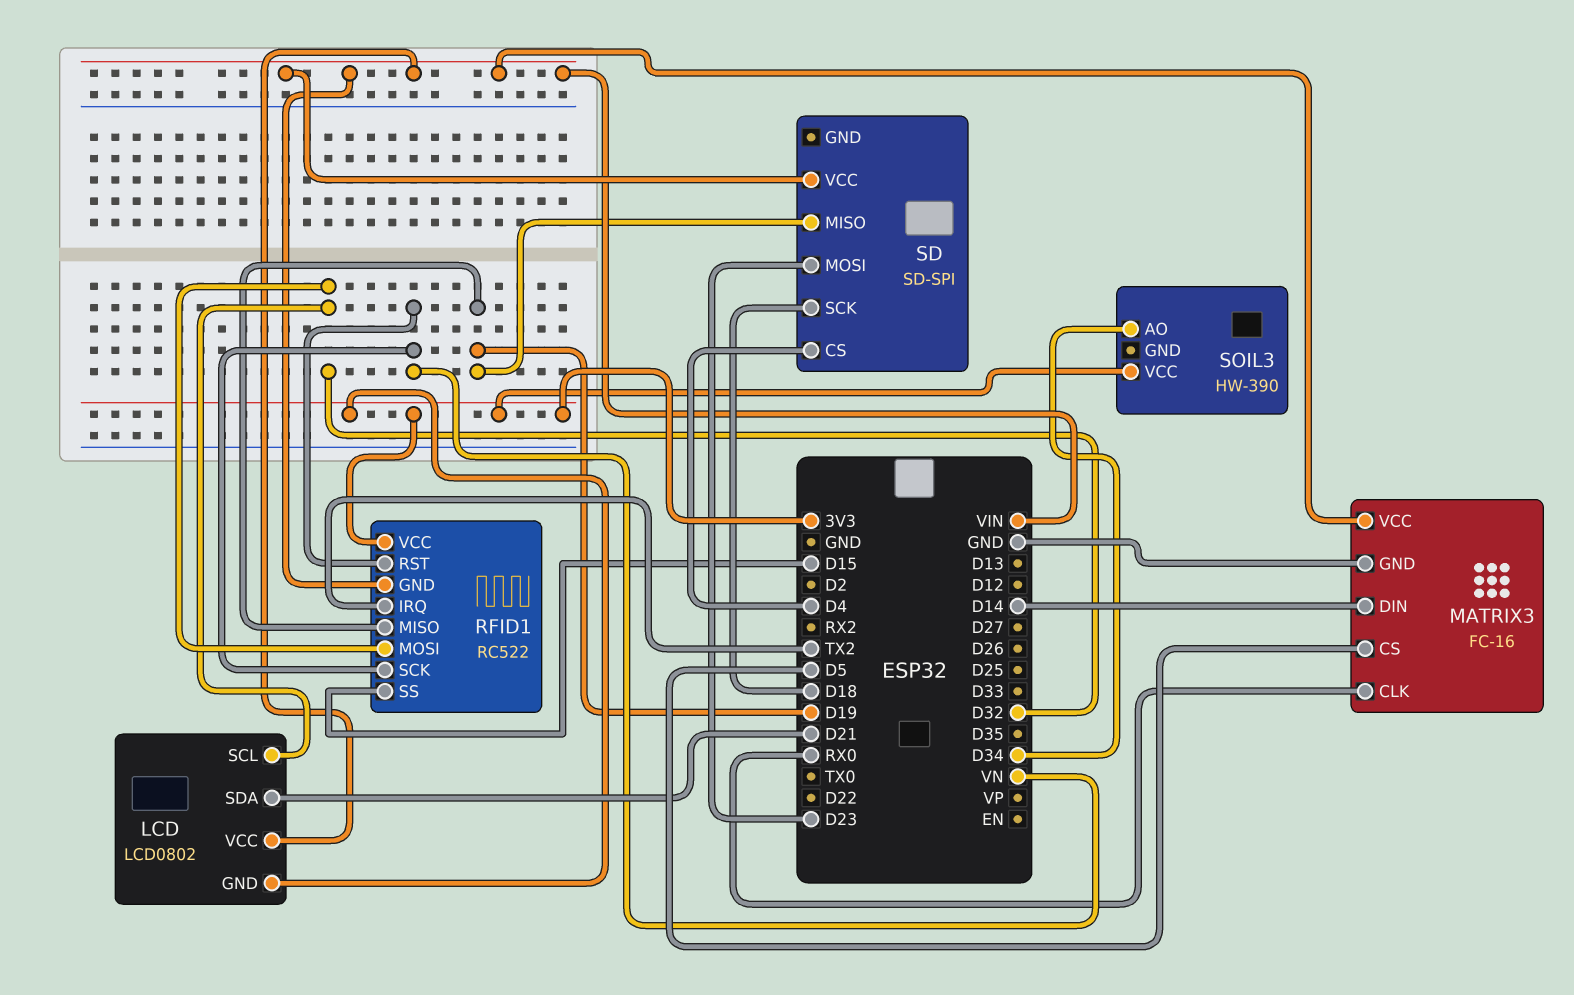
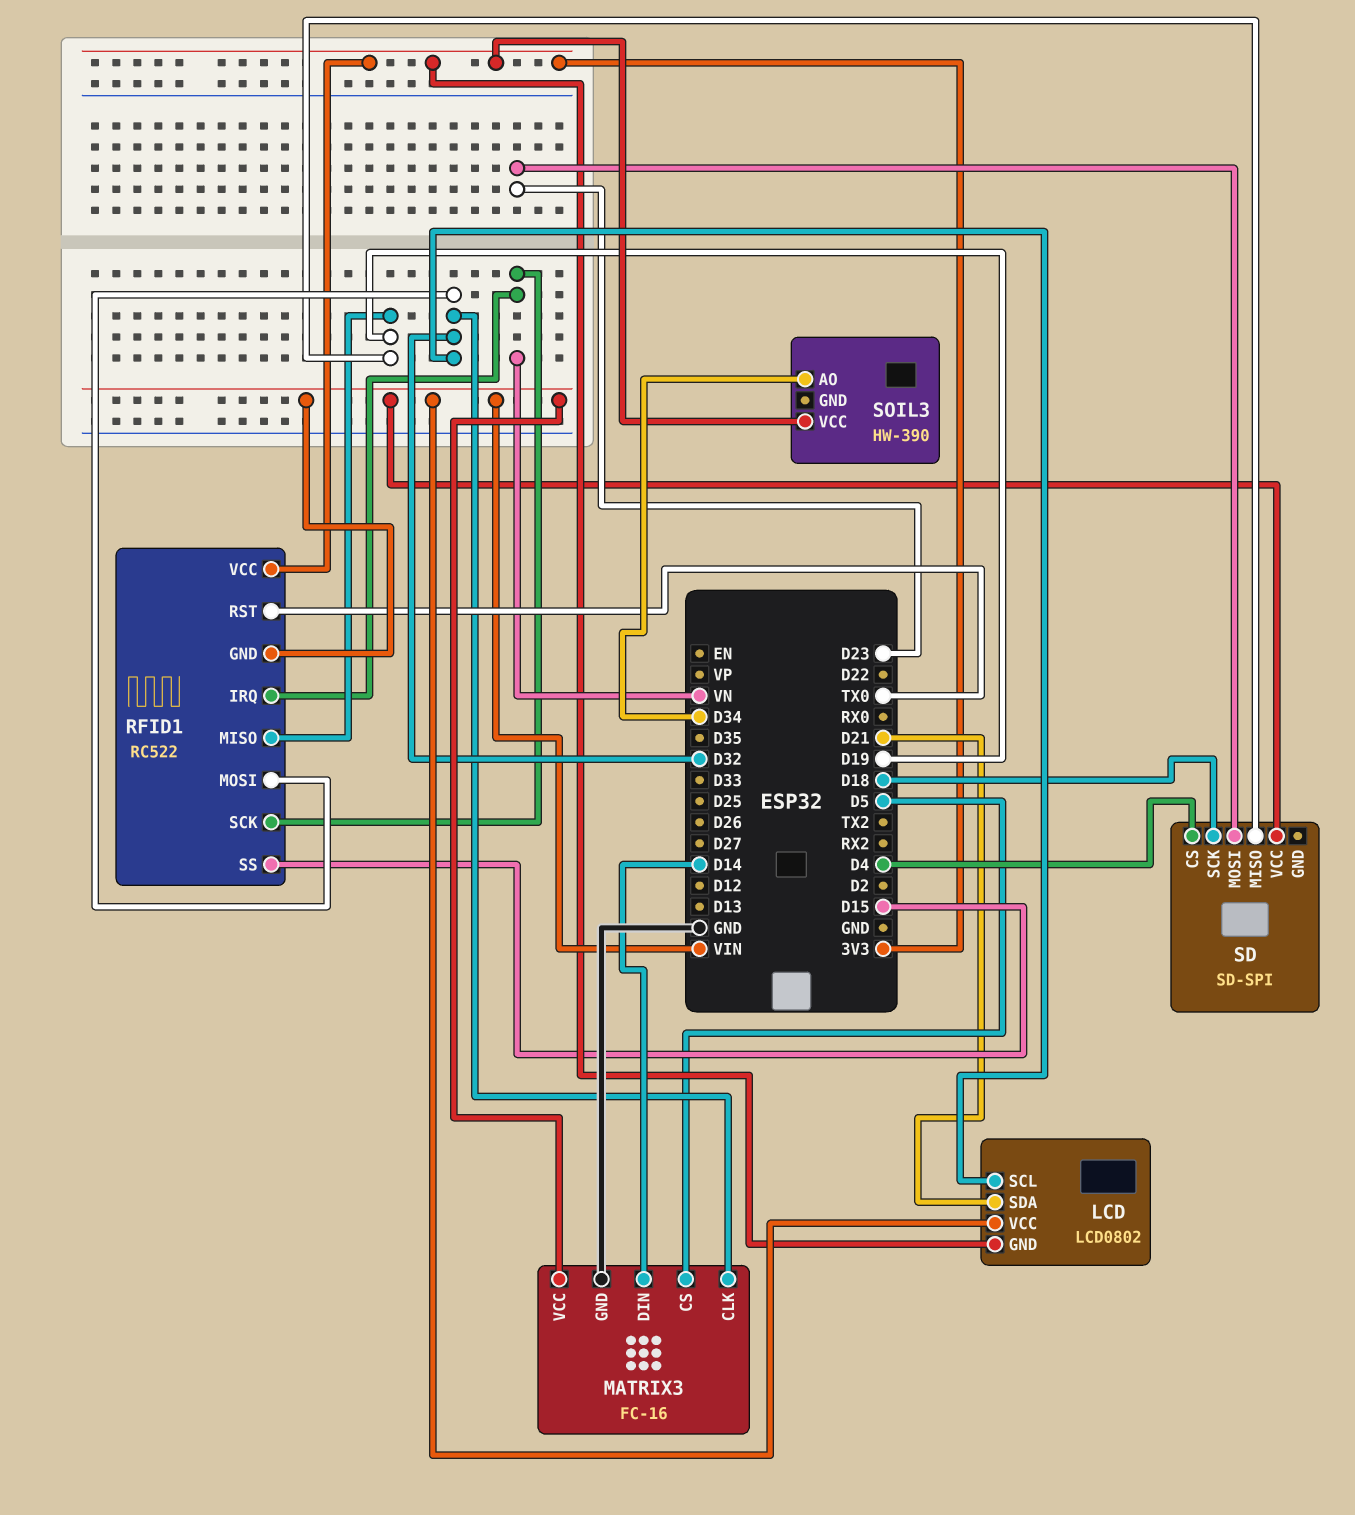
MATRIX3 pin CLK: RX0 -> D32
RFID1 pin IRQ: TX2 -> VN
RFID1 pin RST: VN -> TX0

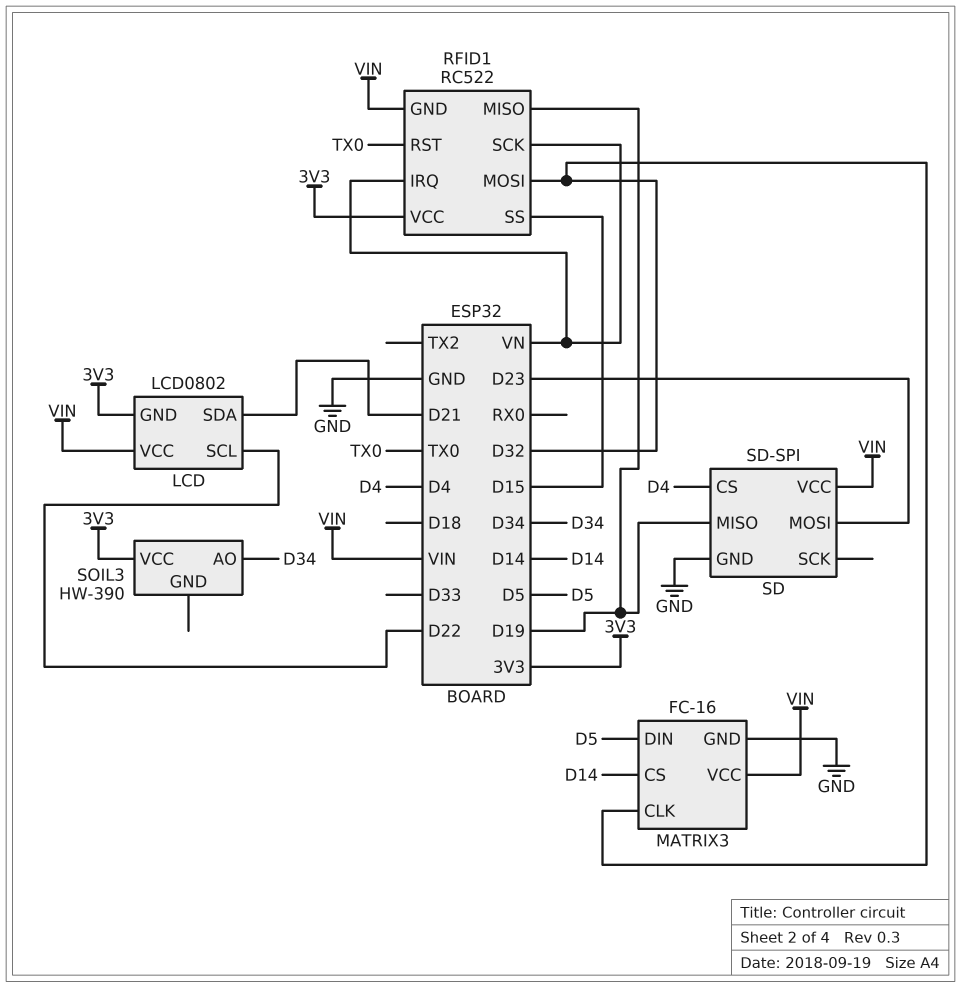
LCD pin SCL: D32 -> D22
MATRIX3 pin CS: D5 -> D14
MATRIX3 pin DIN: D14 -> D5
SD pin GND: none -> GND
SD pin SCK: D18 -> none

